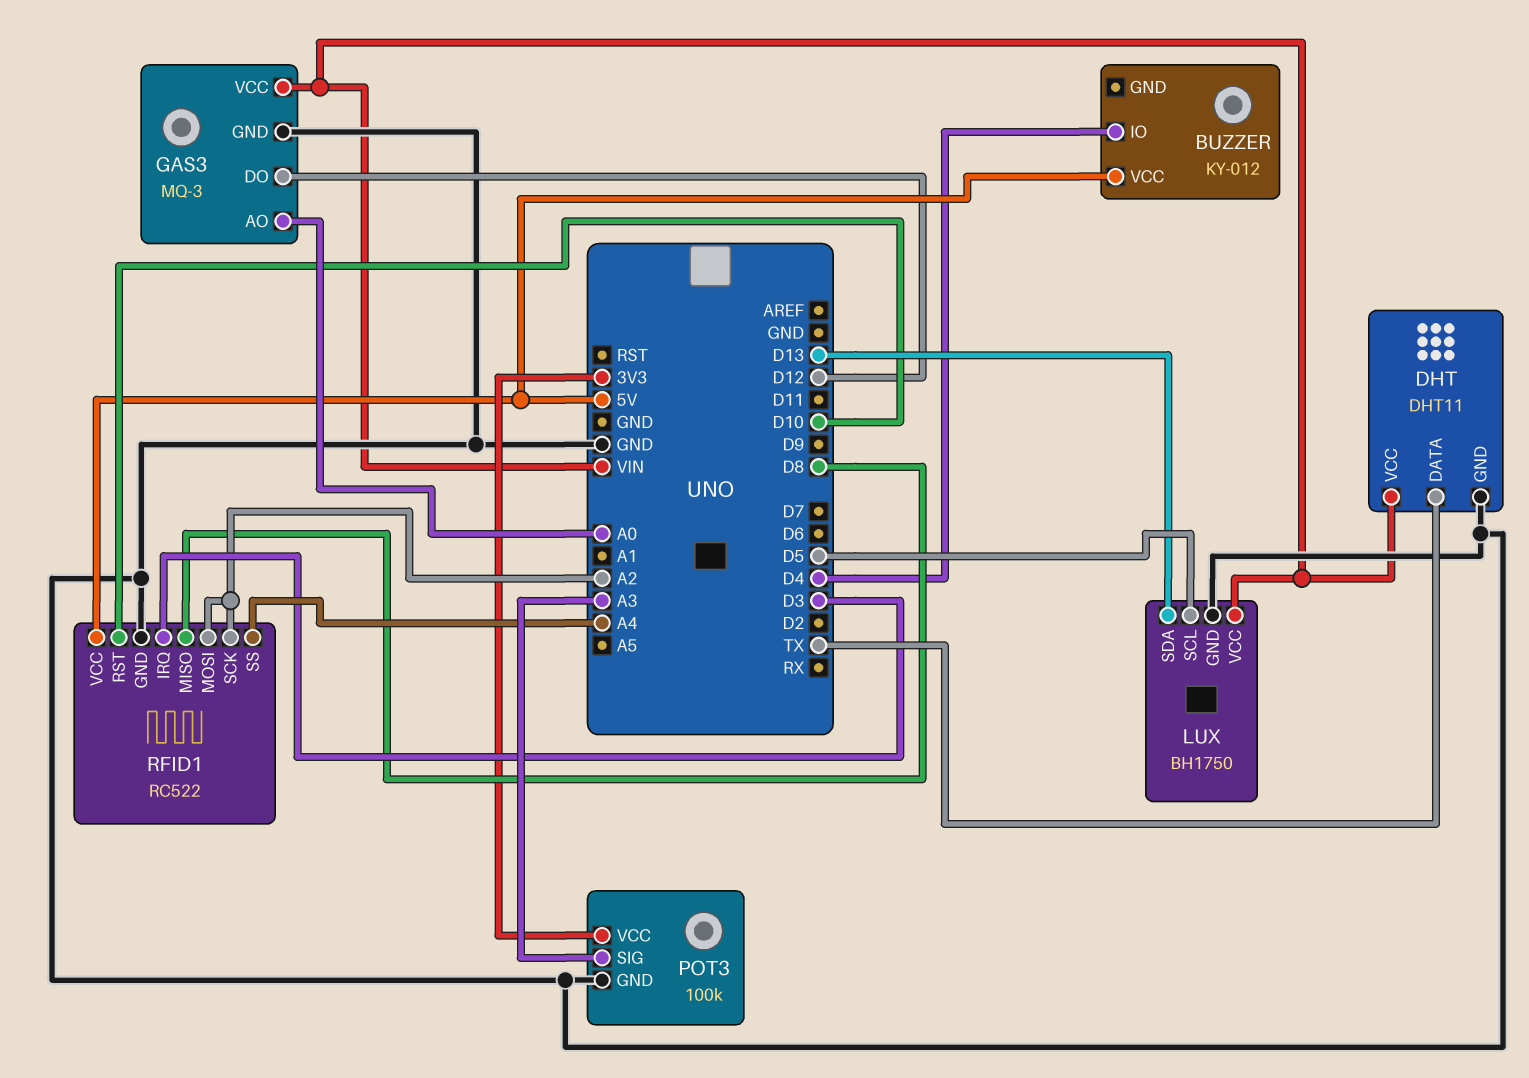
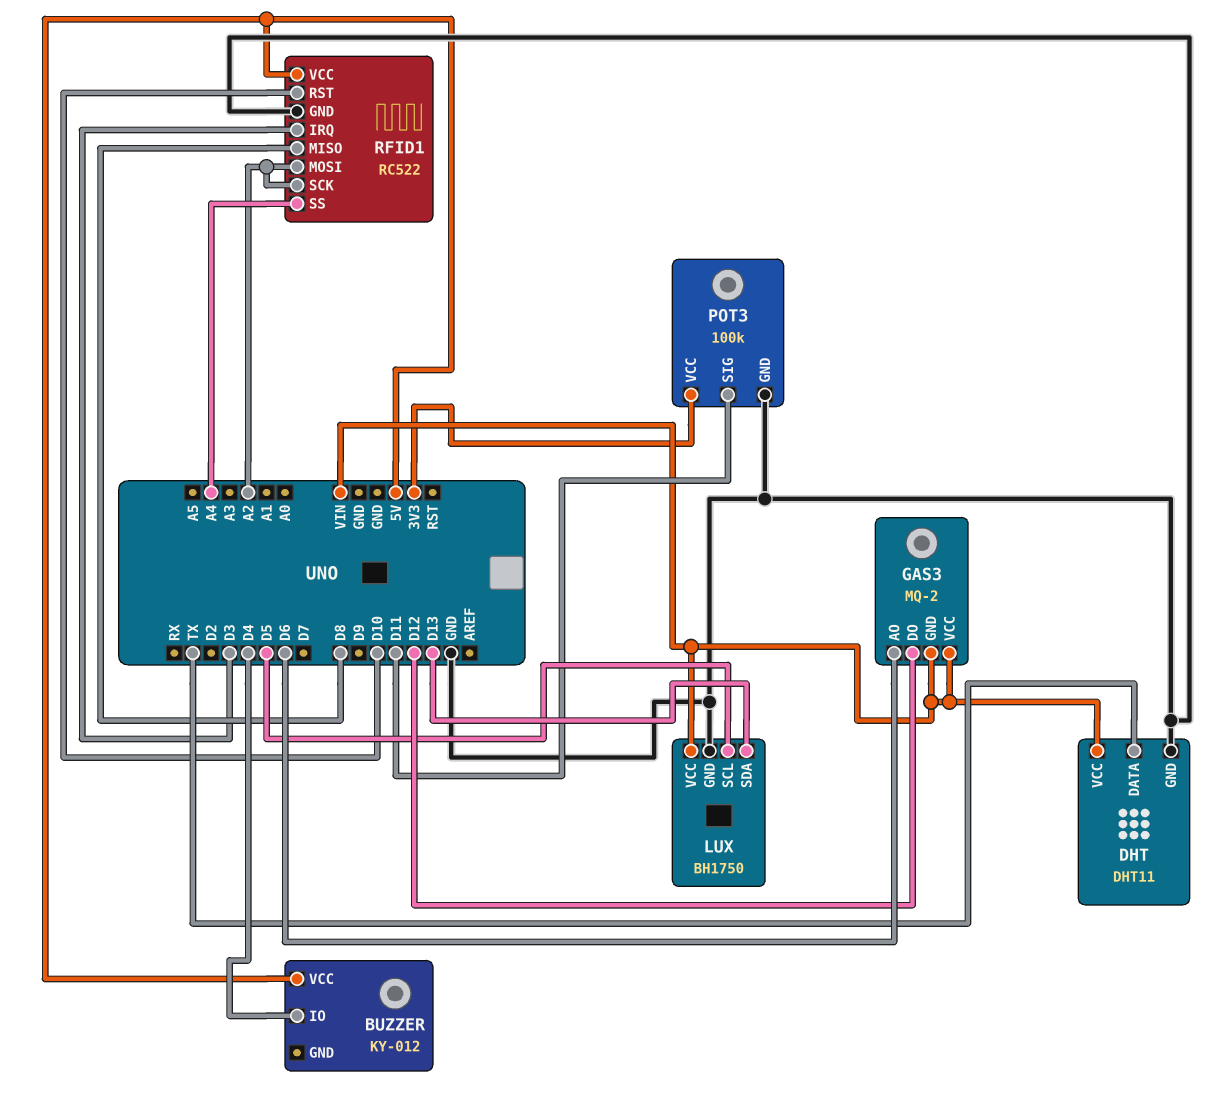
GAS3: MQ-3 -> MQ-2
GAS3 pin AO: A0 -> D6
GAS3 pin GND: GND -> VIN
POT3 pin SIG: A3 -> D11

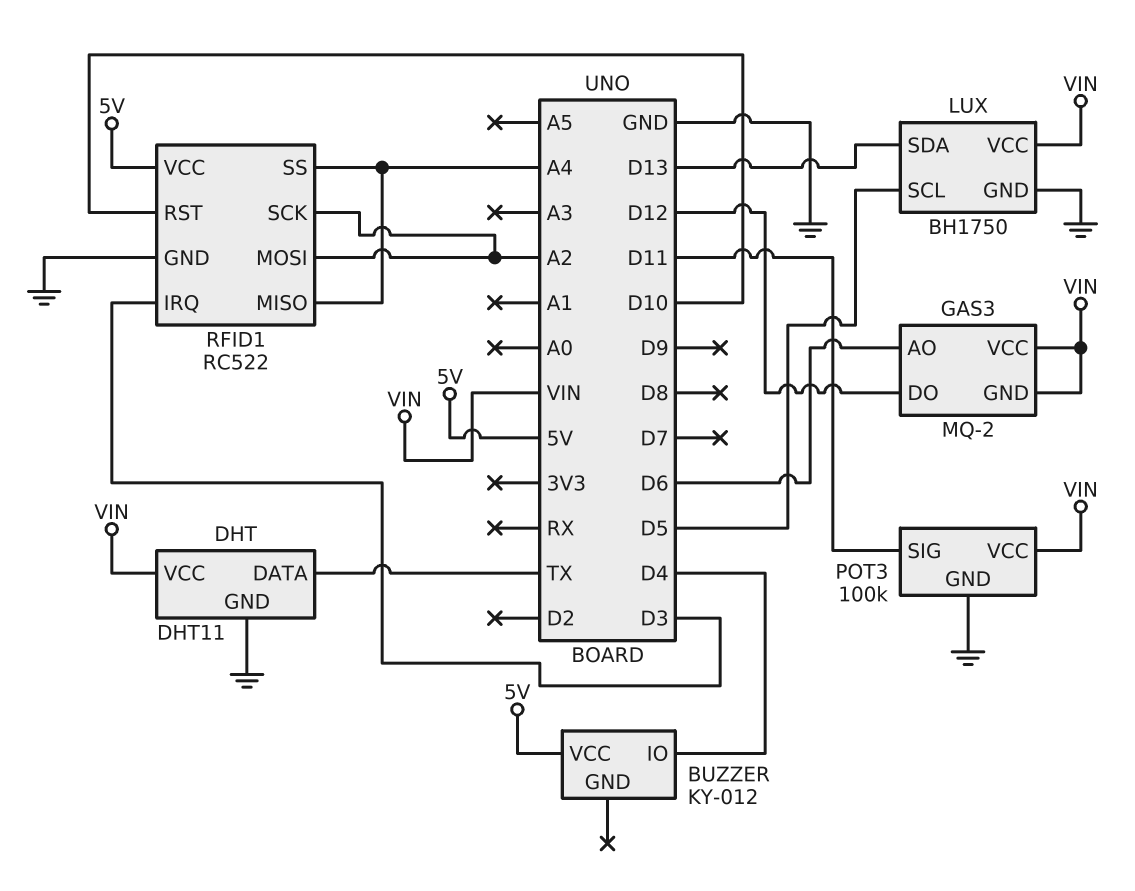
POT3 pin VCC: 3V3 -> VIN
RFID1 pin MISO: D8 -> A4

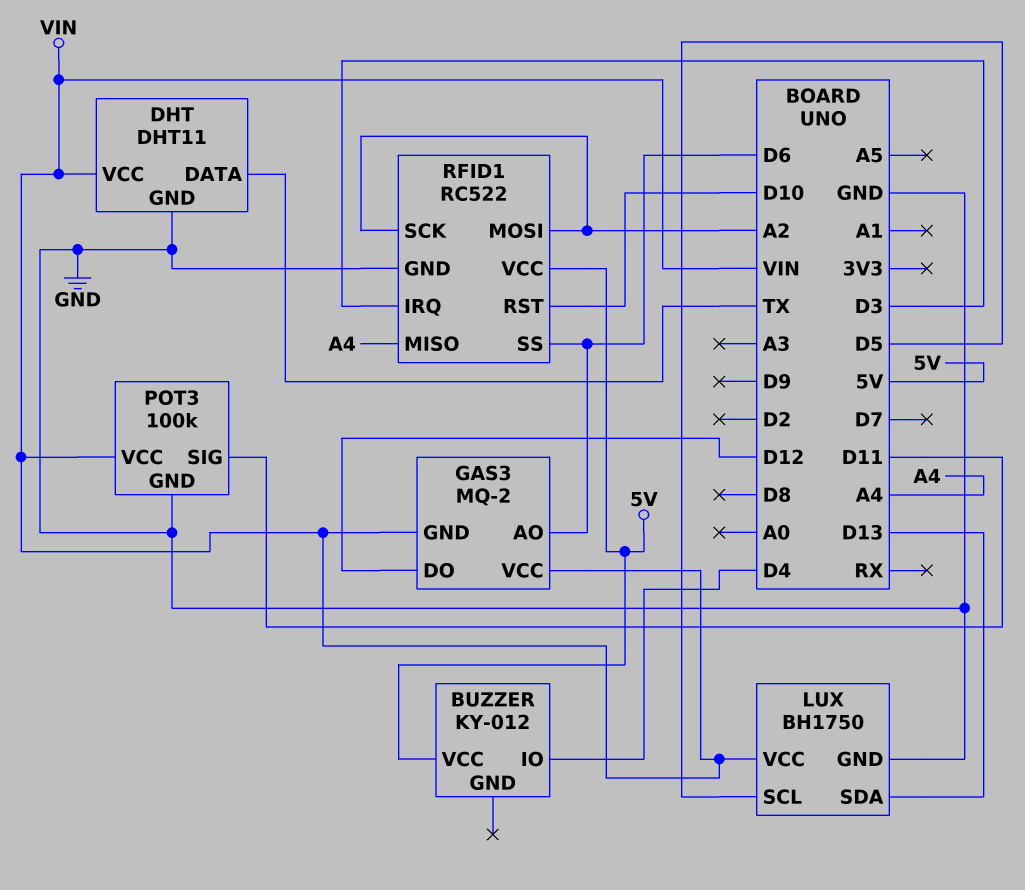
RFID1 pin SS: A4 -> D6

